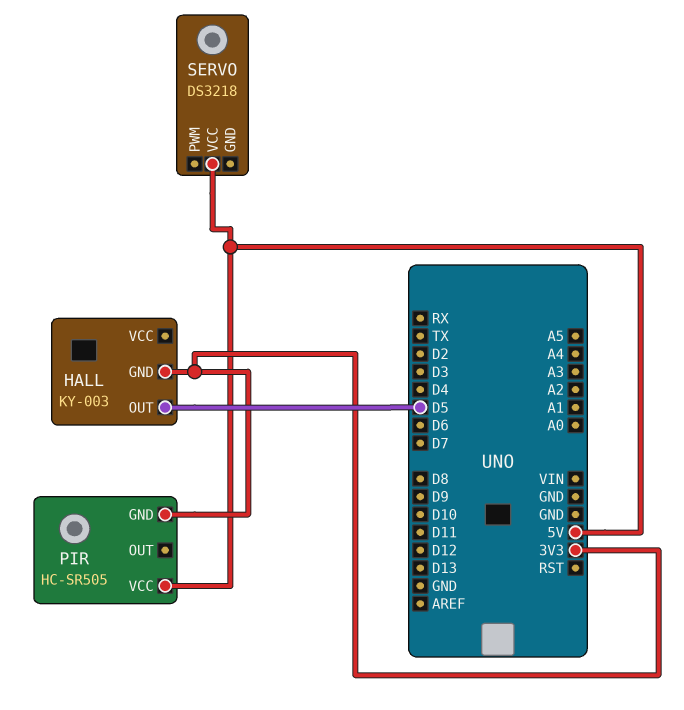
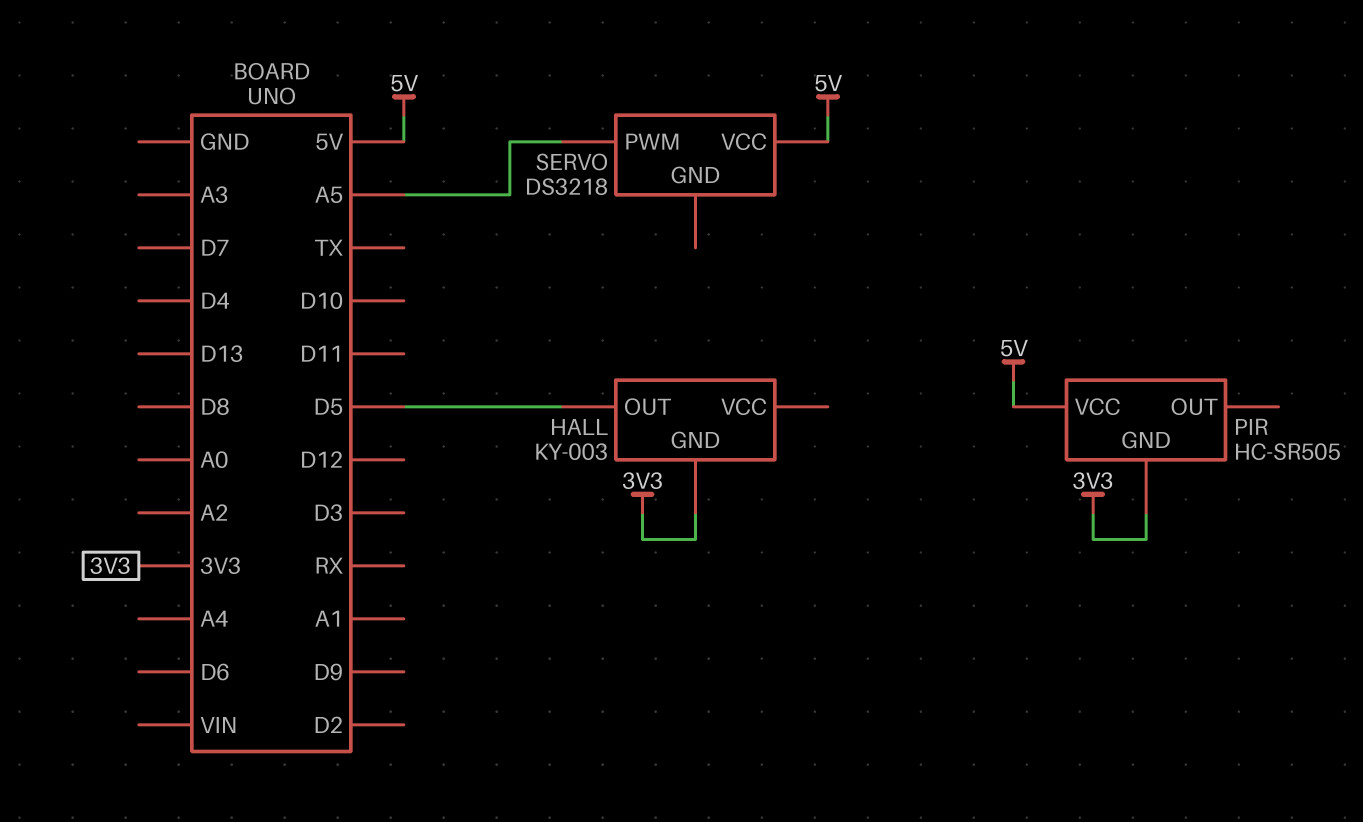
SERVO pin PWM: none -> A5

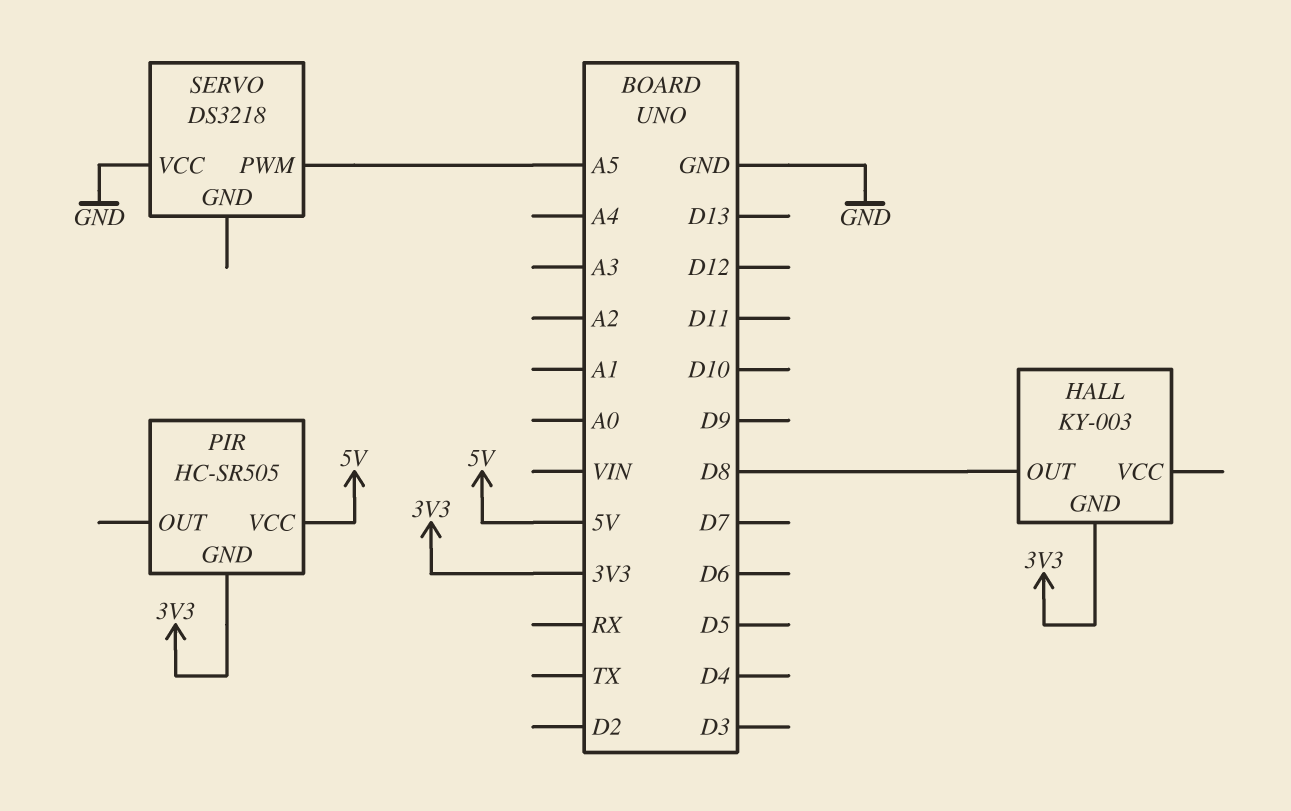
HALL pin OUT: D5 -> D8
SERVO pin VCC: 5V -> GND

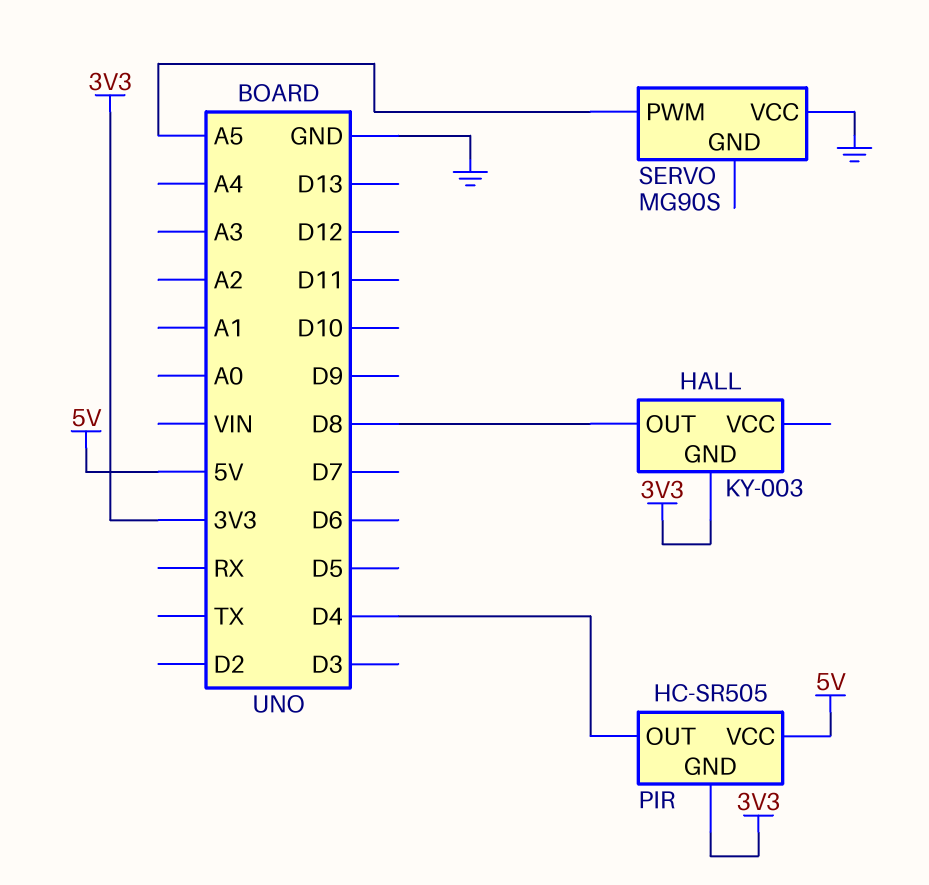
PIR pin OUT: none -> D4
SERVO: DS3218 -> MG90S

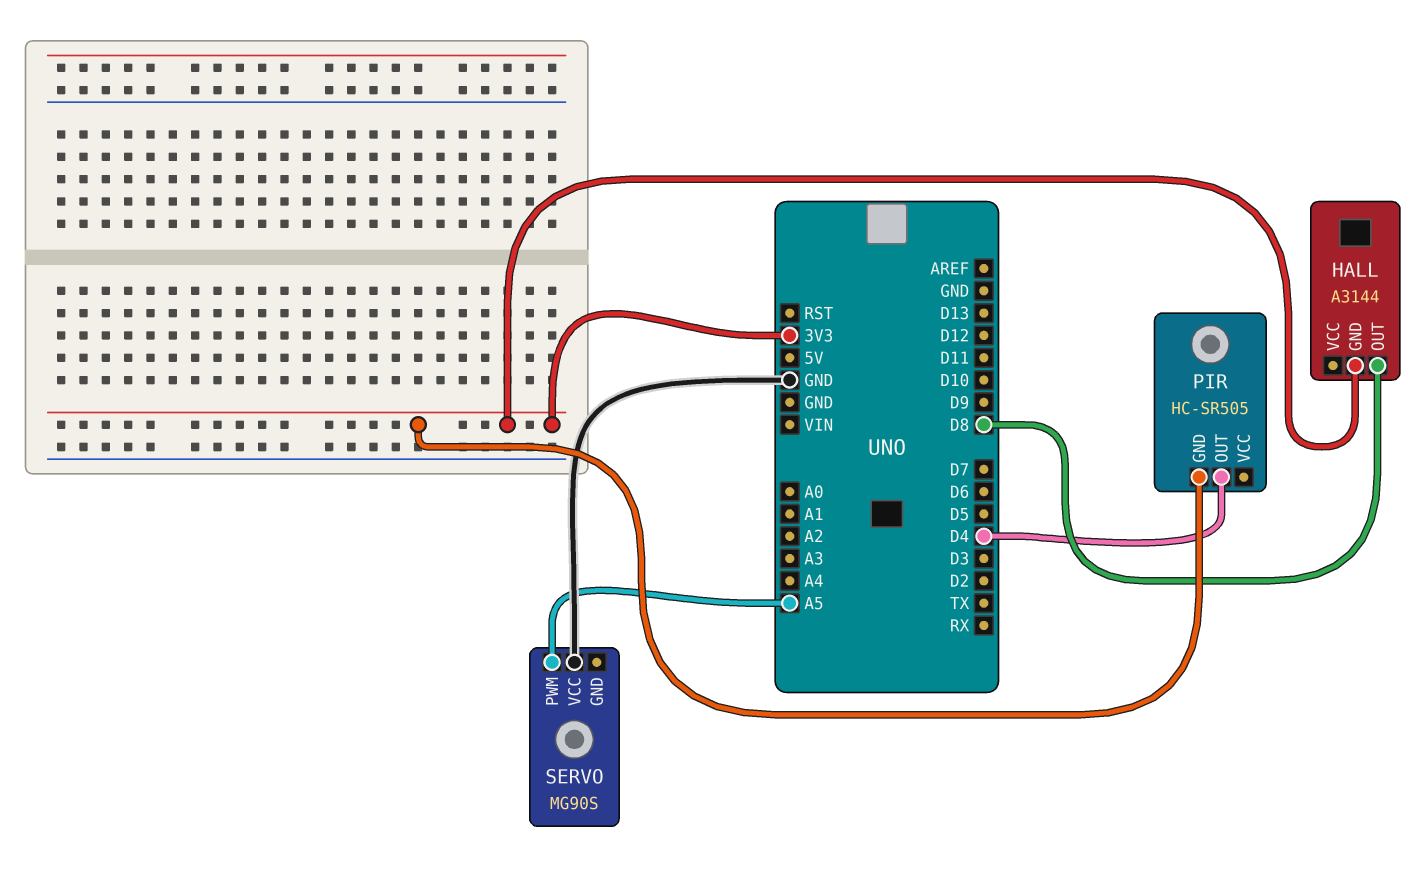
HALL: KY-003 -> A3144
PIR pin VCC: 5V -> none

